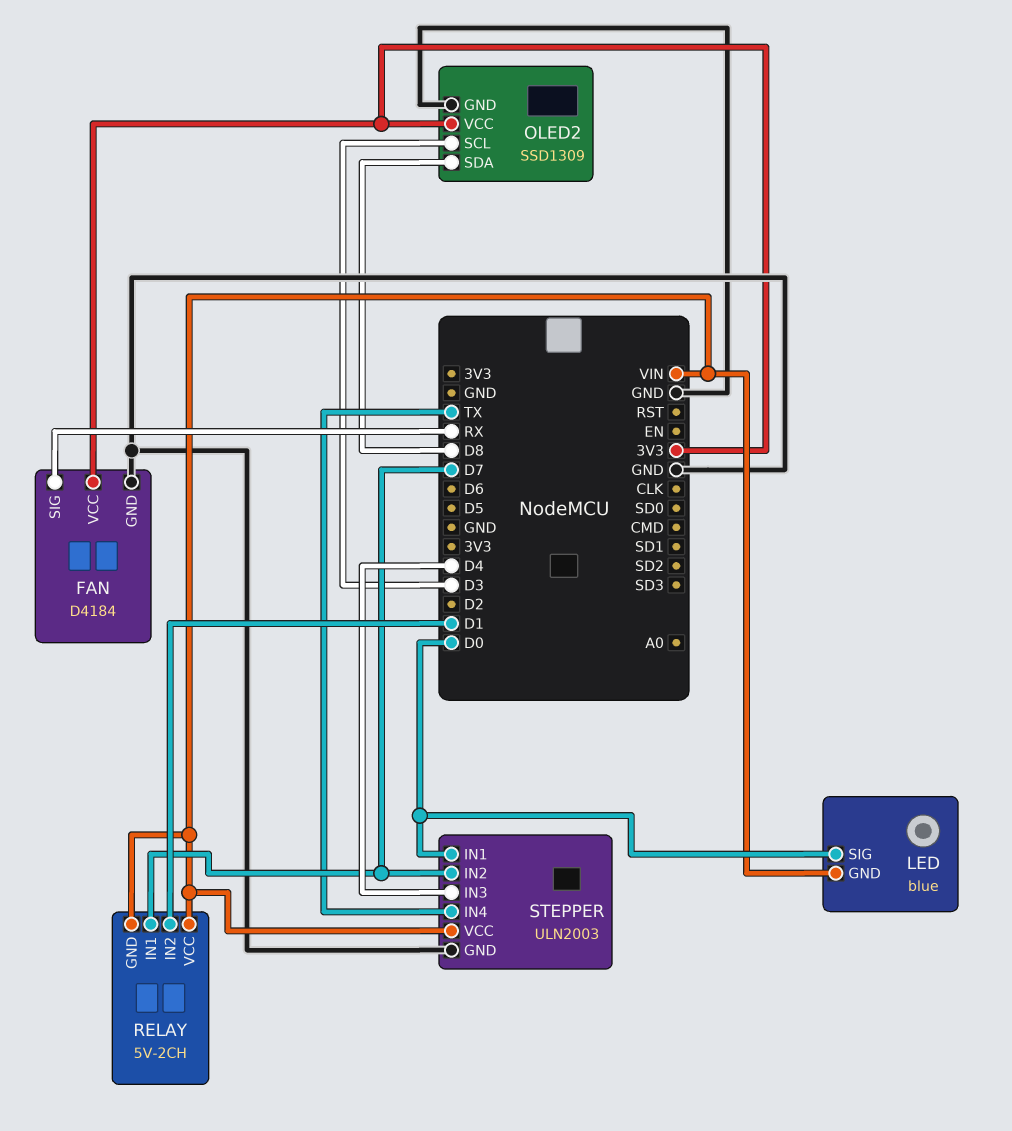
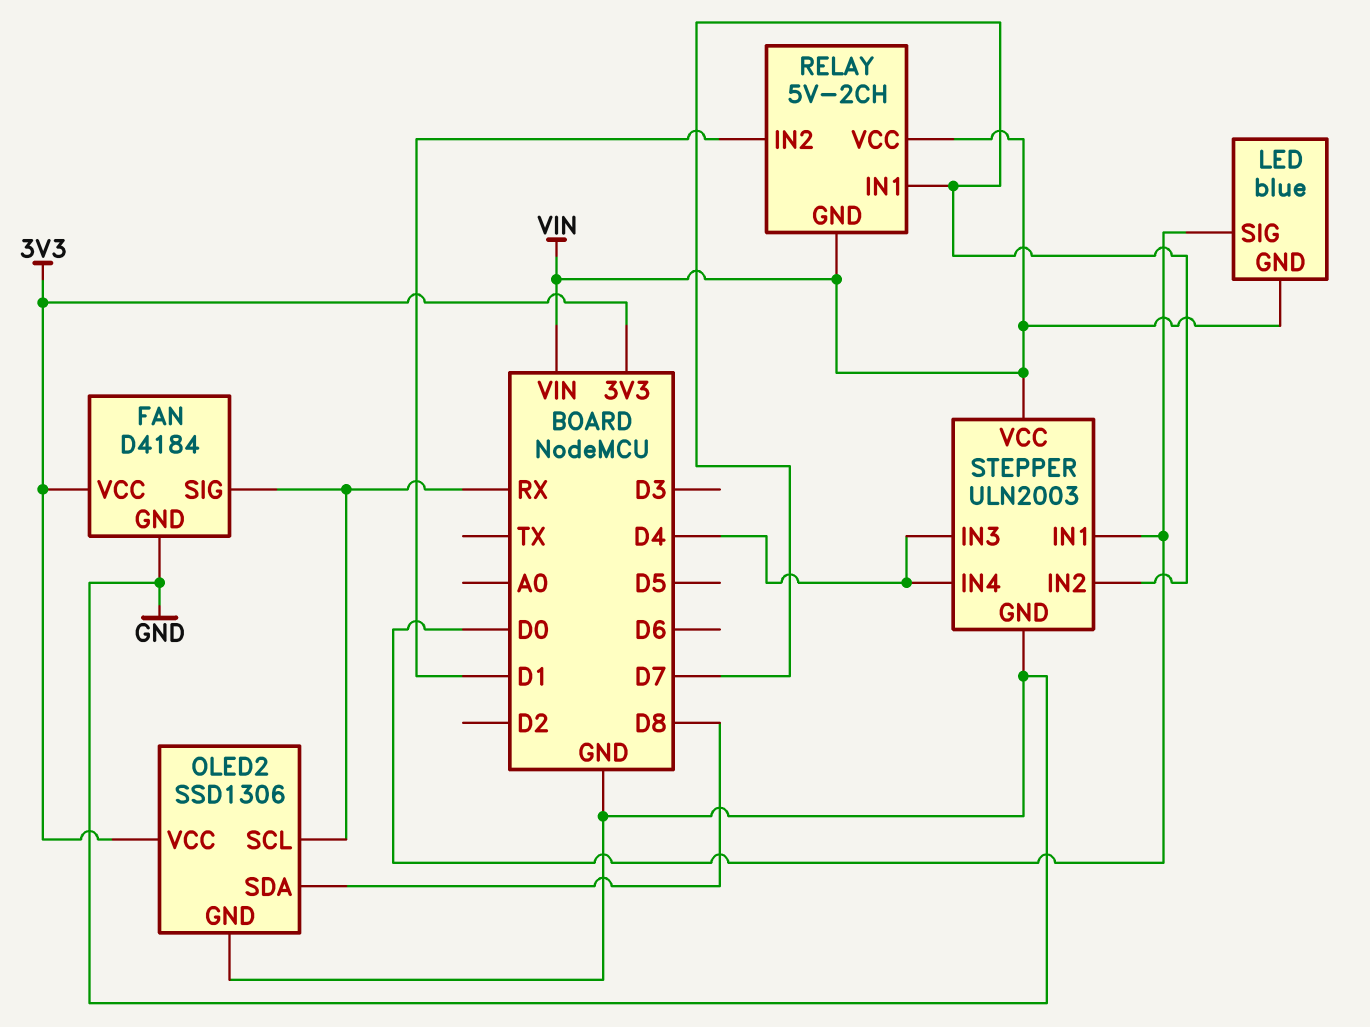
OLED2: SSD1309 -> SSD1306
OLED2 pin SCL: D3 -> RX
STEPPER pin IN4: TX -> D4

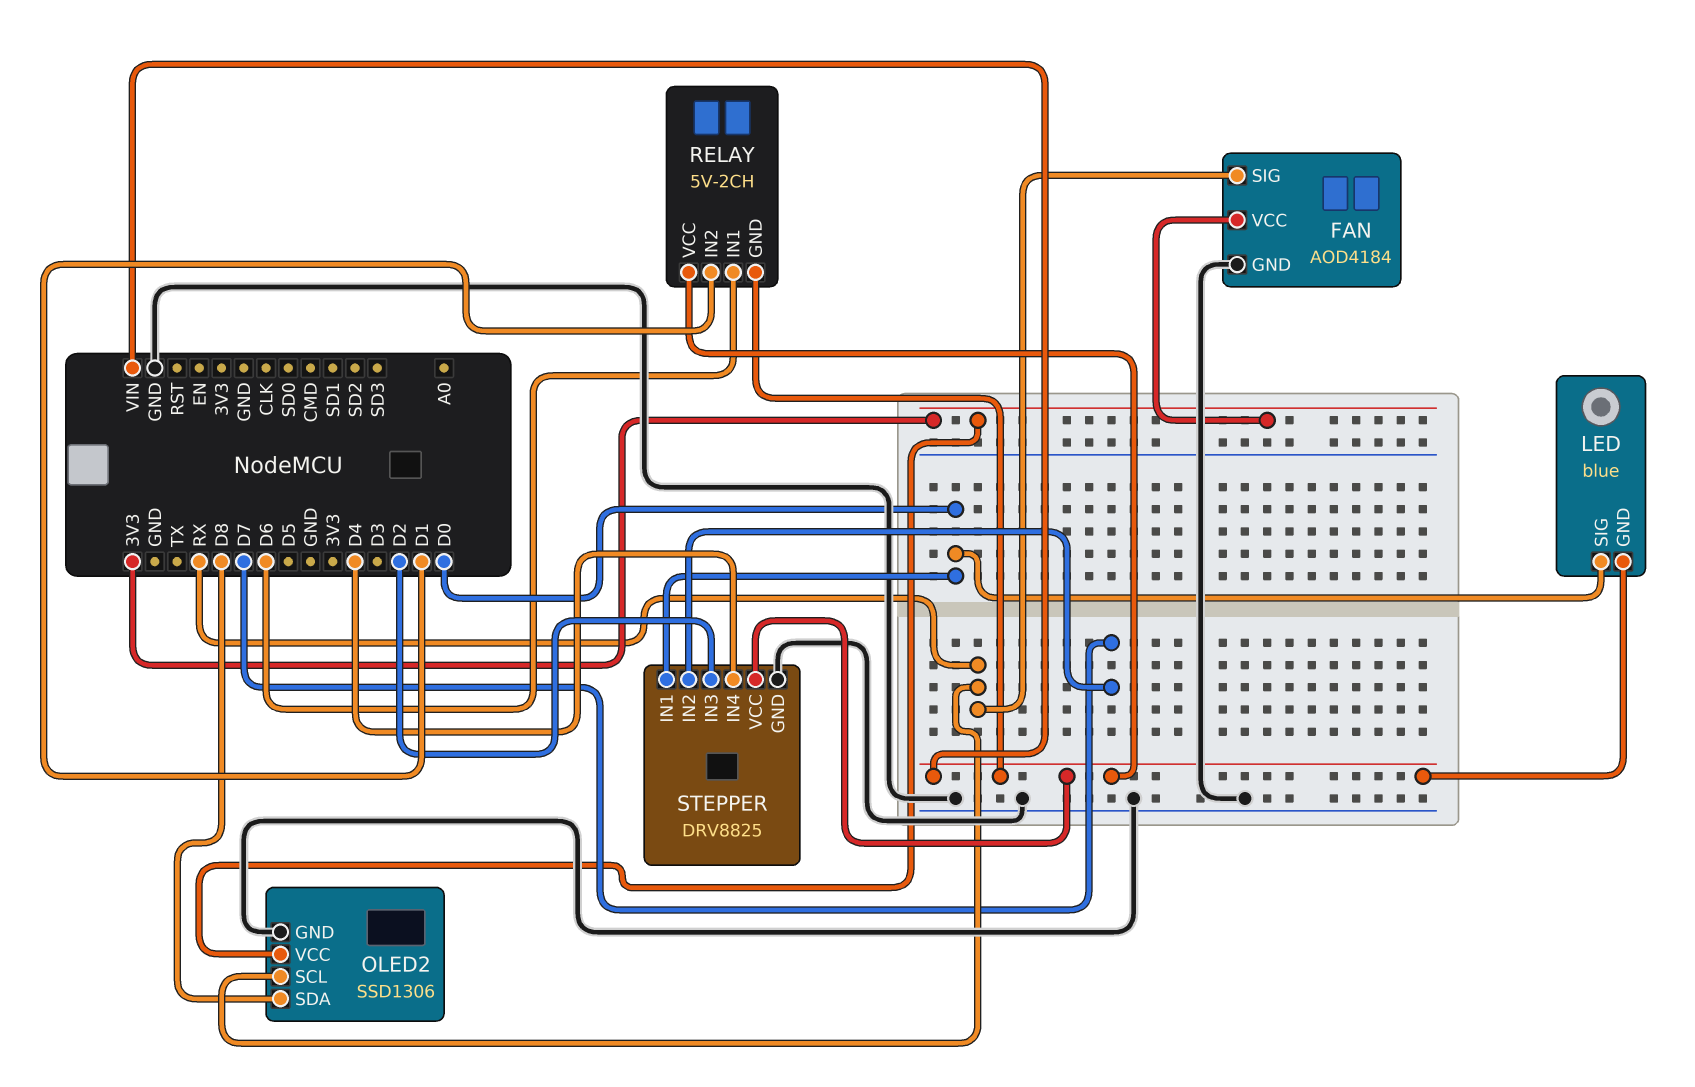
FAN: D4184 -> AOD4184
RELAY pin IN1: D7 -> D6
STEPPER: ULN2003 -> DRV8825
STEPPER pin IN3: D4 -> D2

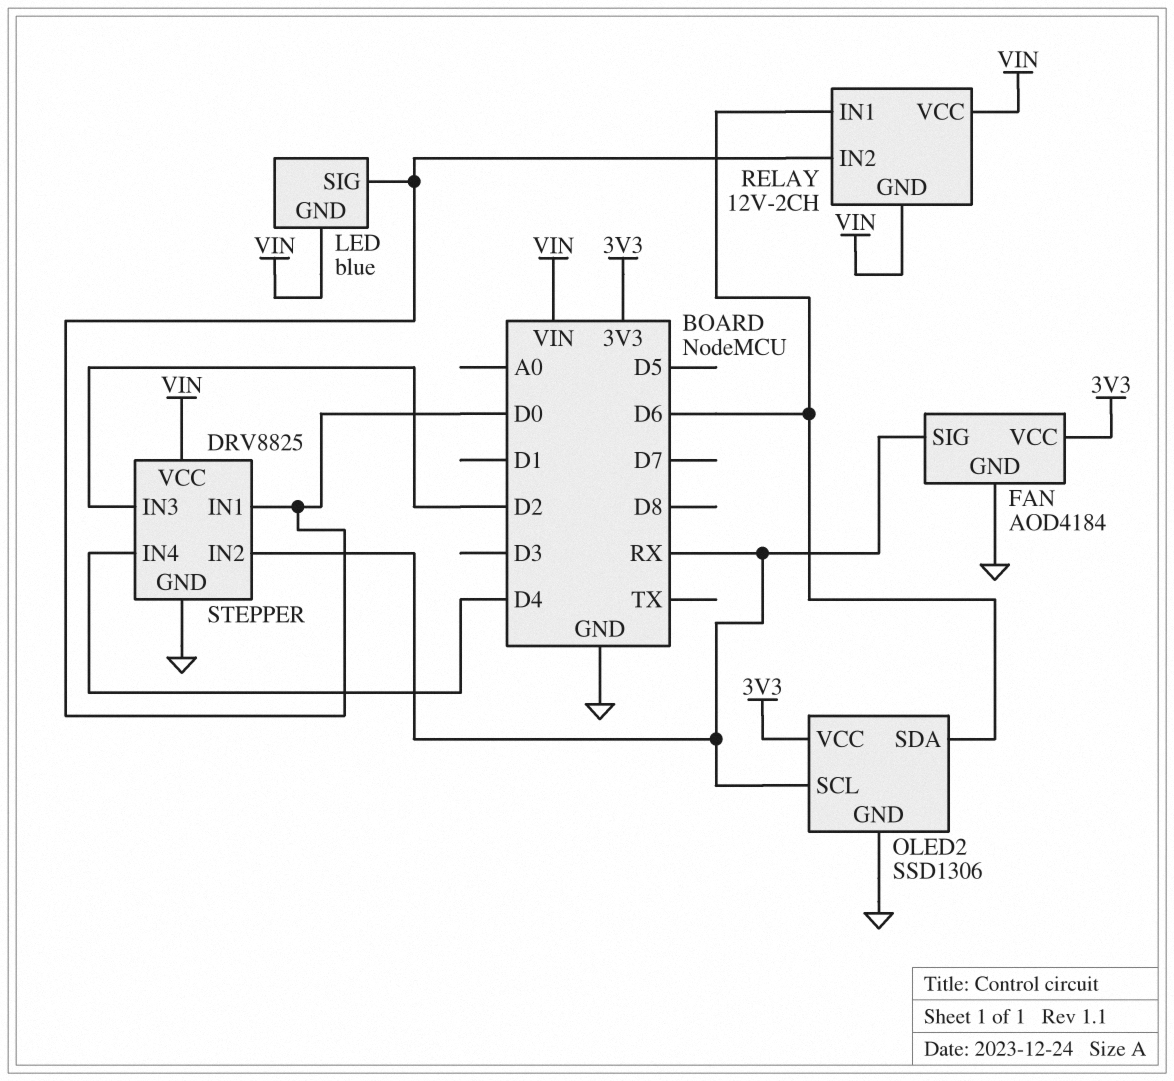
OLED2 pin SDA: D8 -> D6
RELAY: 5V-2CH -> 12V-2CH
RELAY pin IN2: D1 -> D0
STEPPER pin IN2: D7 -> RX

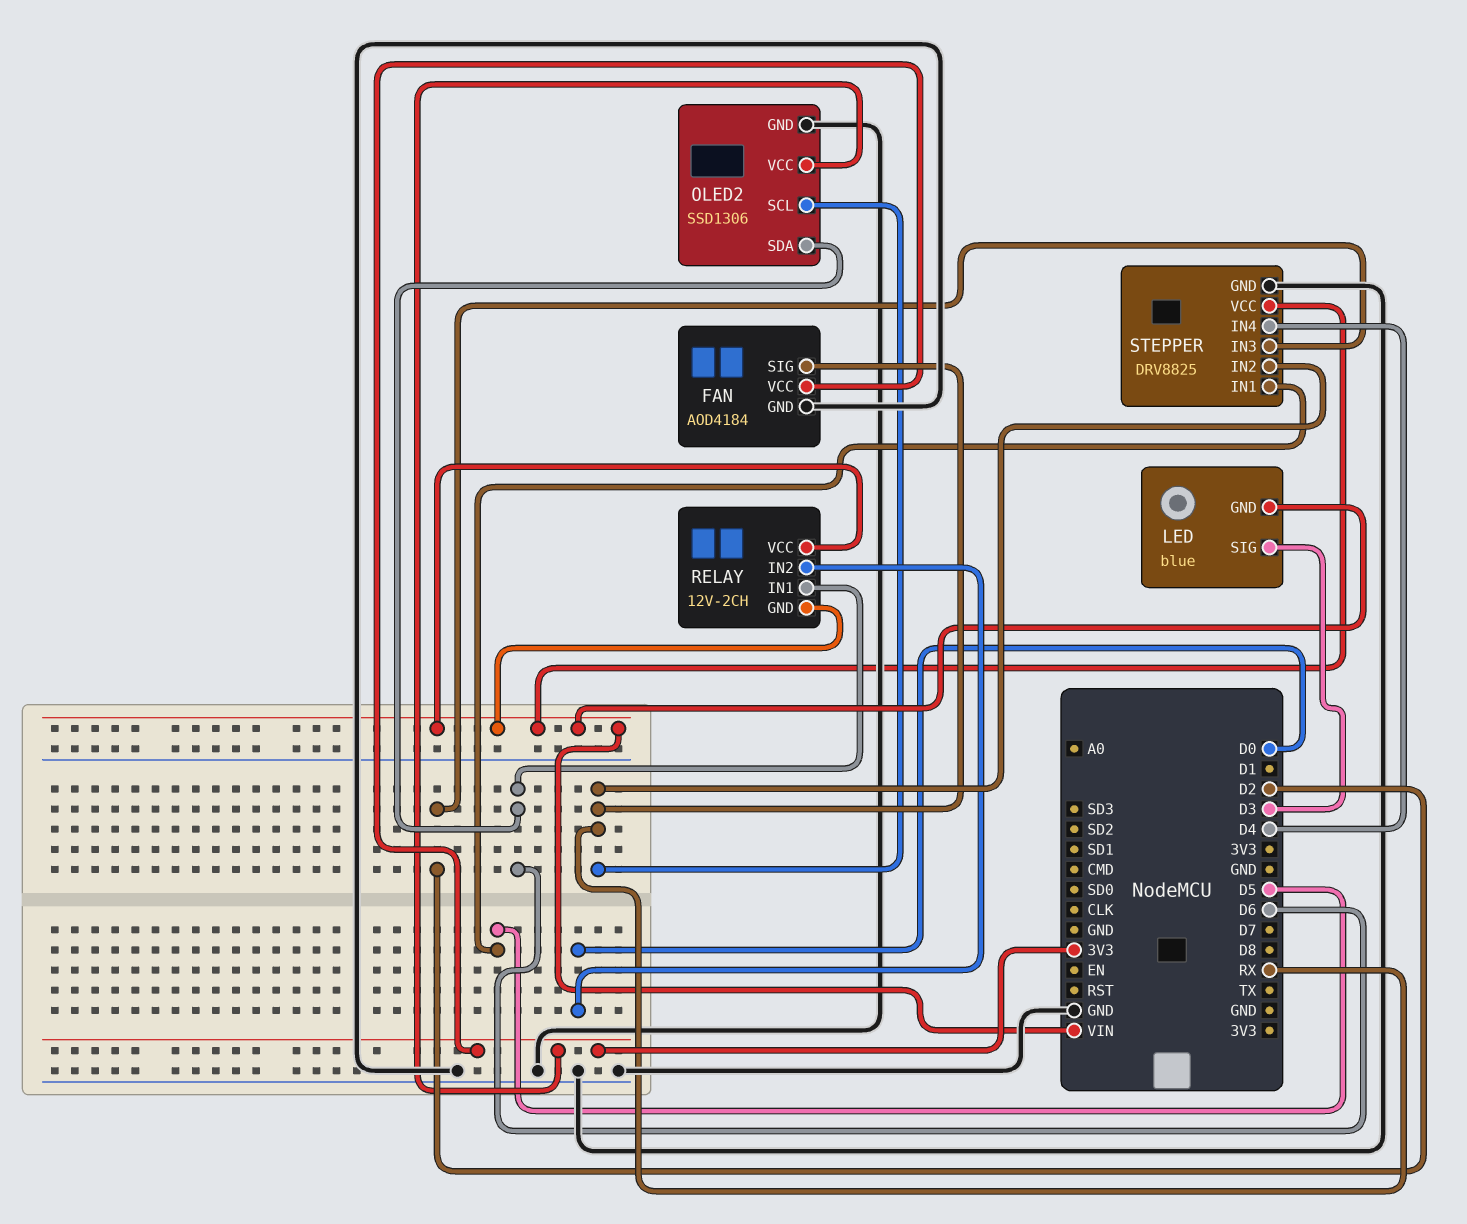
LED pin SIG: D0 -> D3
STEPPER pin IN1: D0 -> D5

